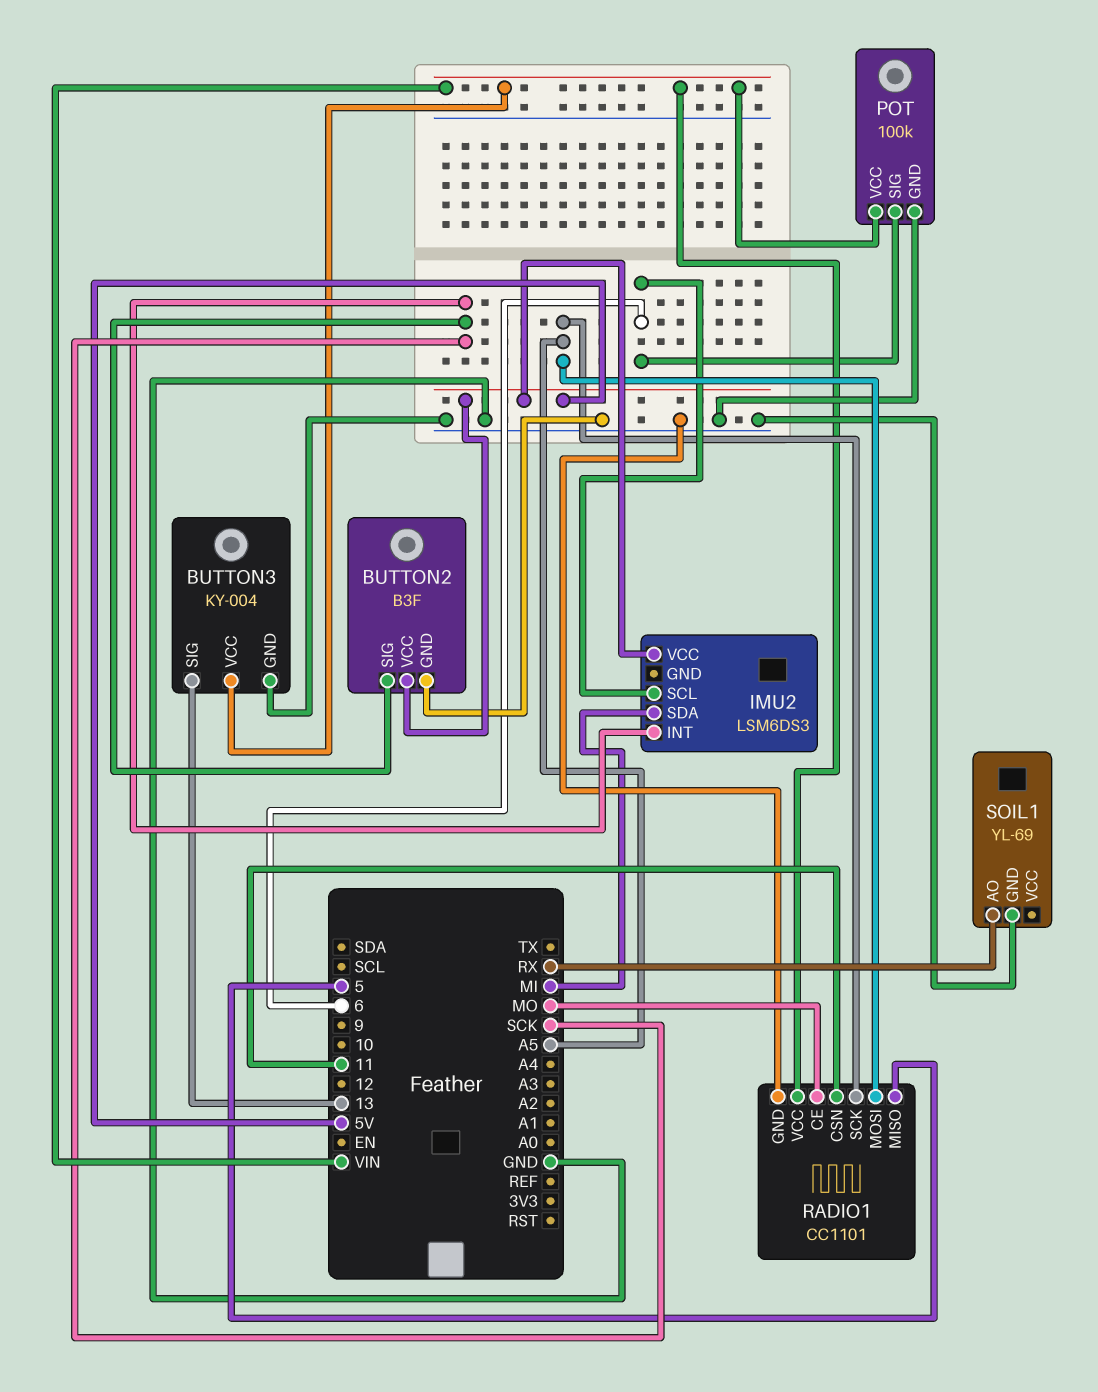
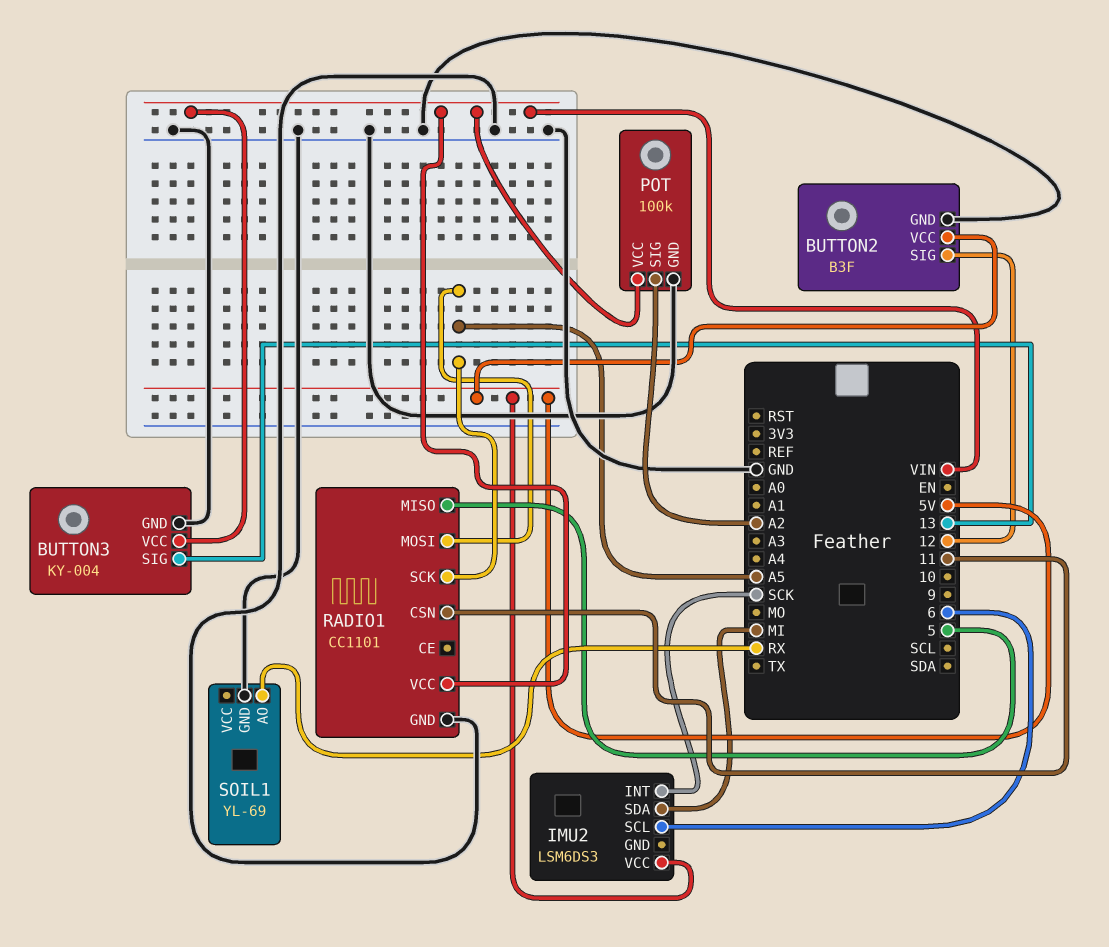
BUTTON2 pin SIG: SCK -> 12
POT pin SIG: 6 -> A2
RADIO1 pin CE: MO -> none

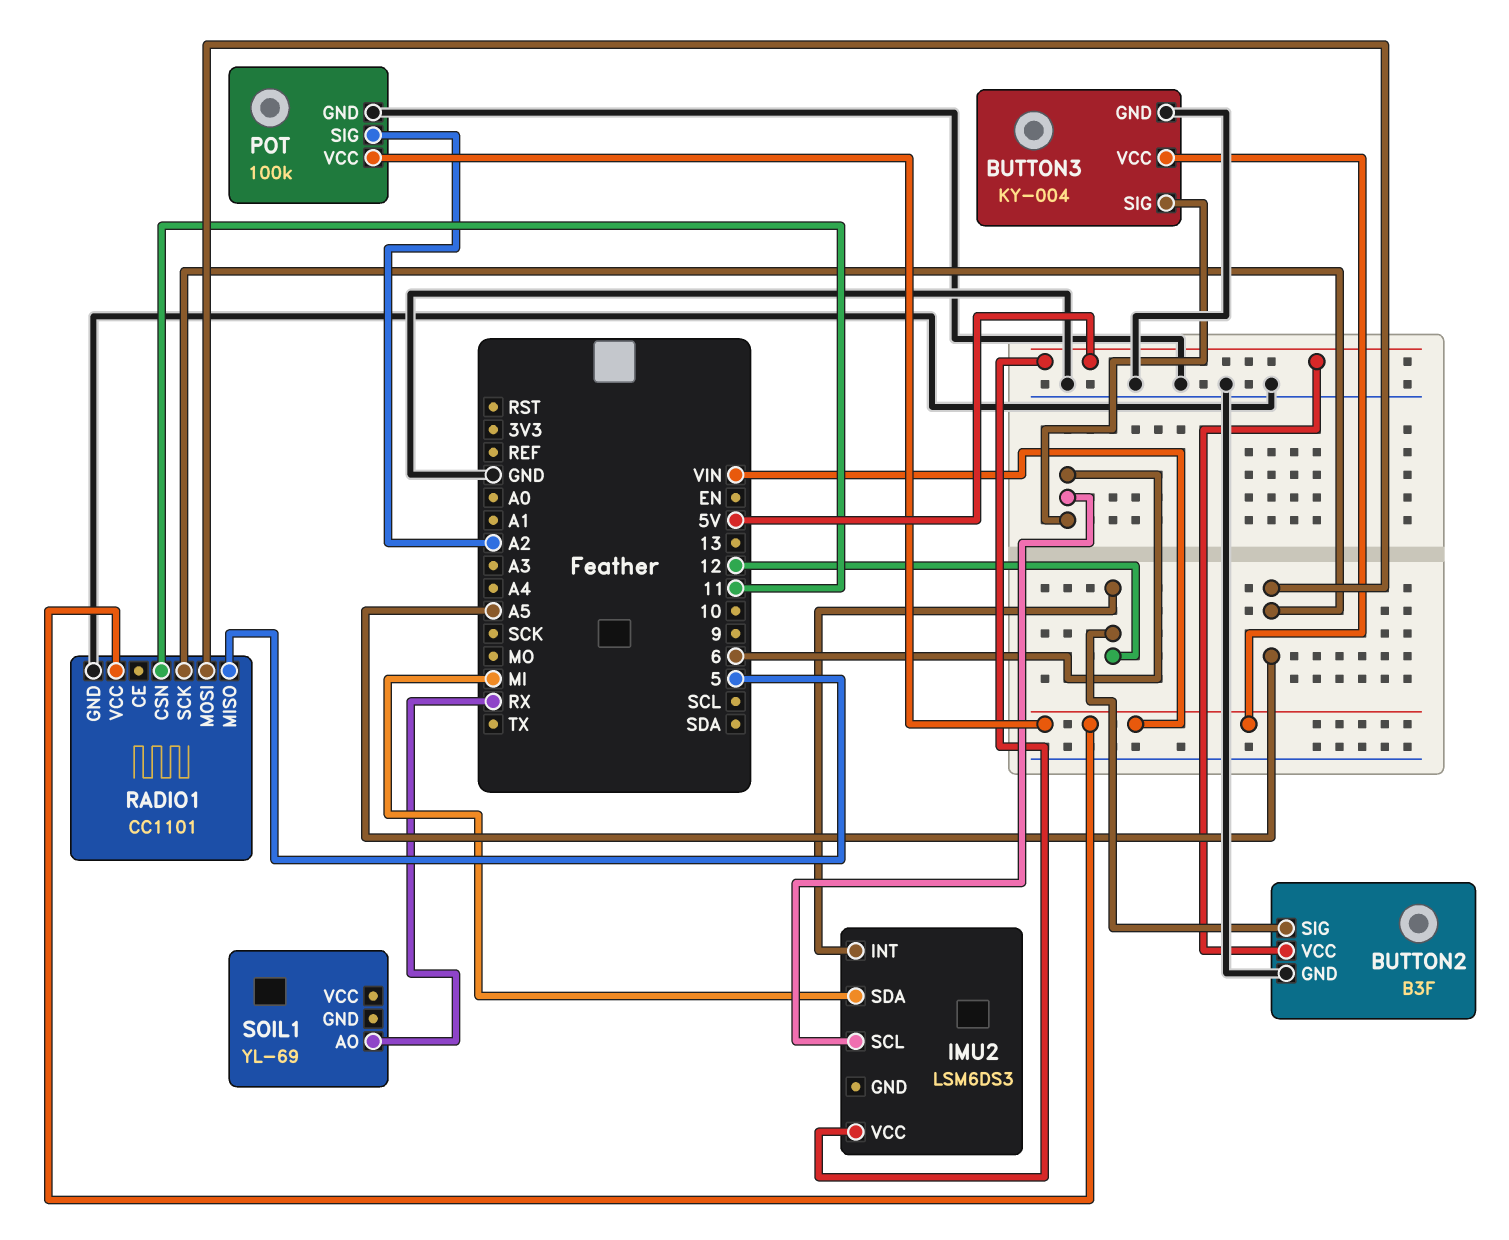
BUTTON3 pin SIG: 13 -> 6
IMU2 pin INT: SCK -> 12
SOIL1 pin GND: GND -> none

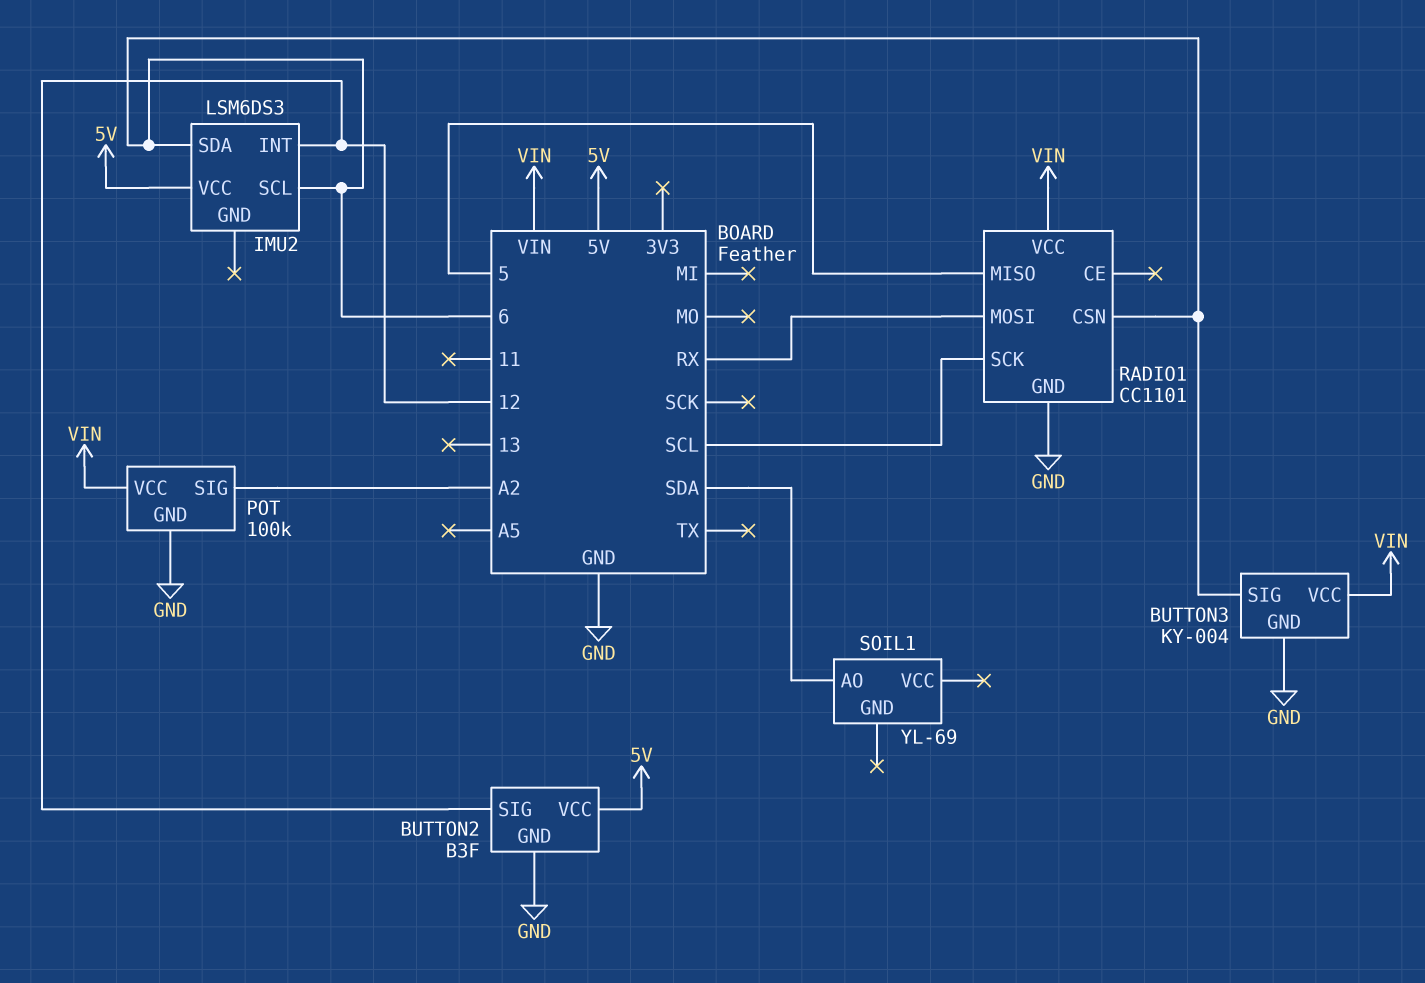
IMU2 pin SDA: MI -> 6
RADIO1 pin CSN: 11 -> 6
RADIO1 pin MOSI: A5 -> RX
RADIO1 pin SCK: A5 -> SCL
SOIL1 pin AO: RX -> SDA

